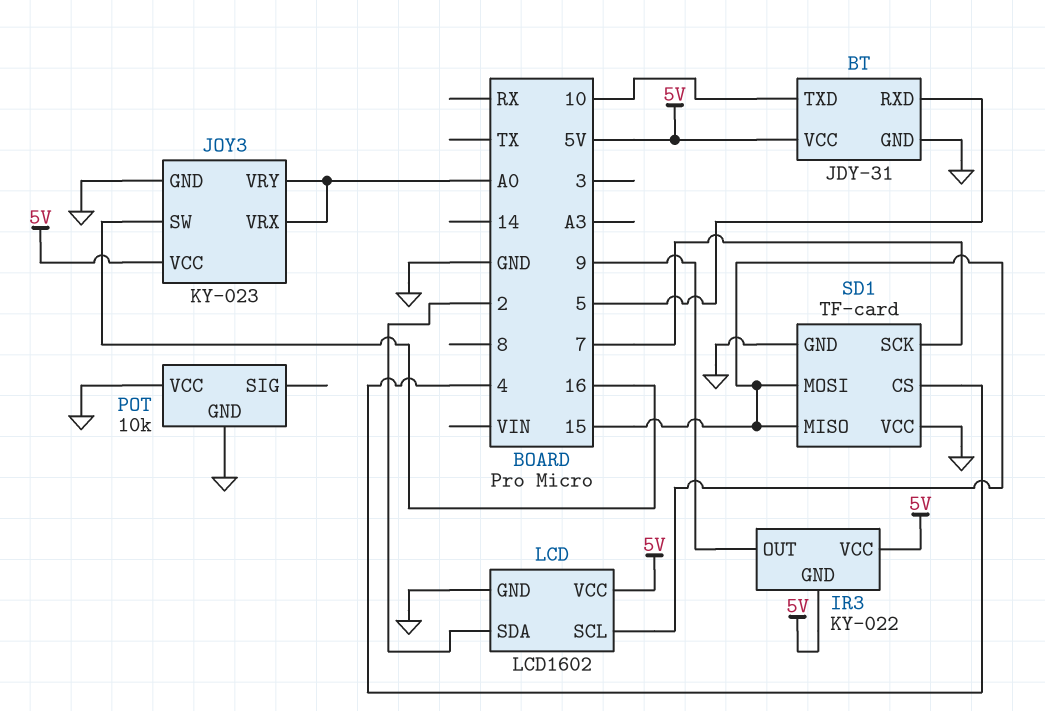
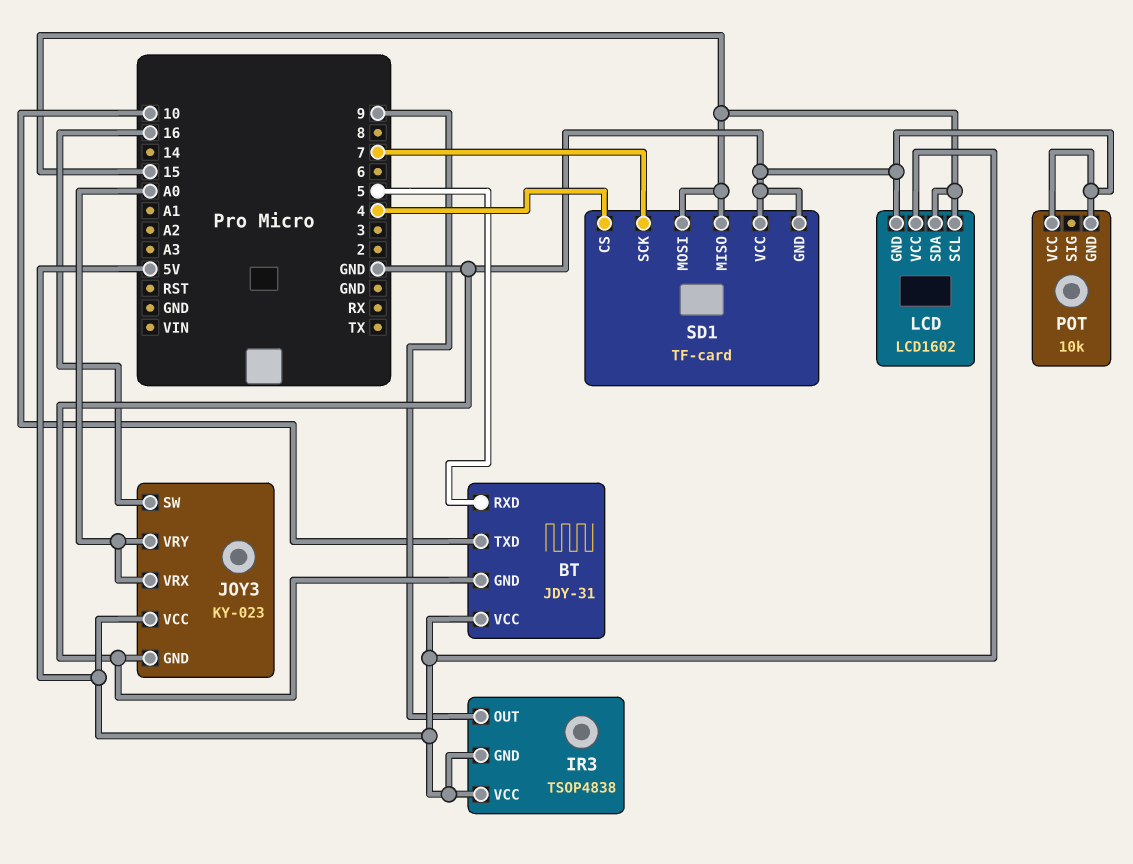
IR3: KY-022 -> TSOP4838
LCD pin SDA: 2 -> 15

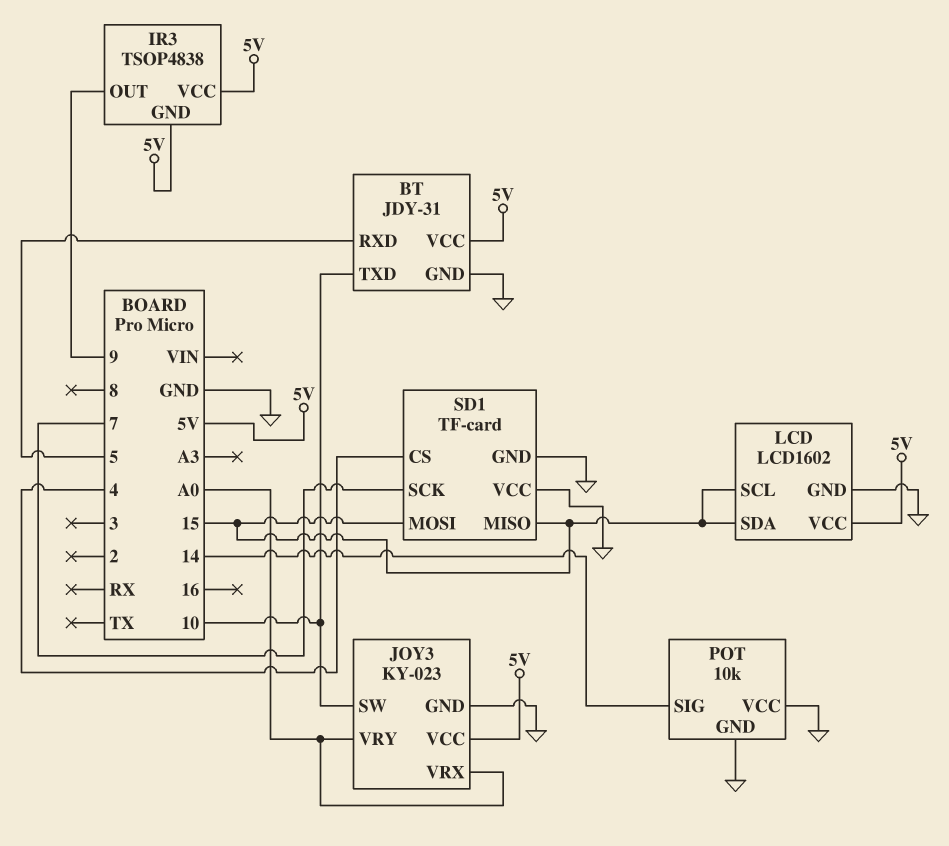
JOY3 pin SW: 16 -> 10
POT pin SIG: none -> 14

